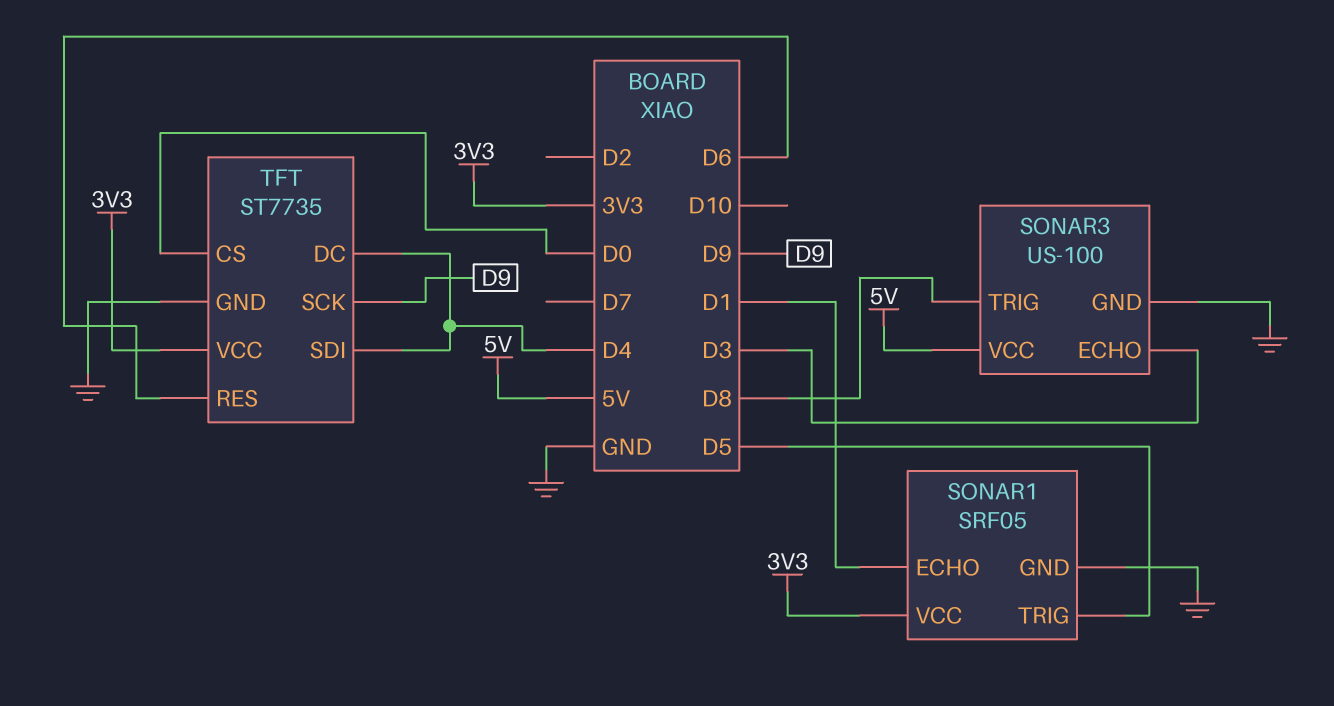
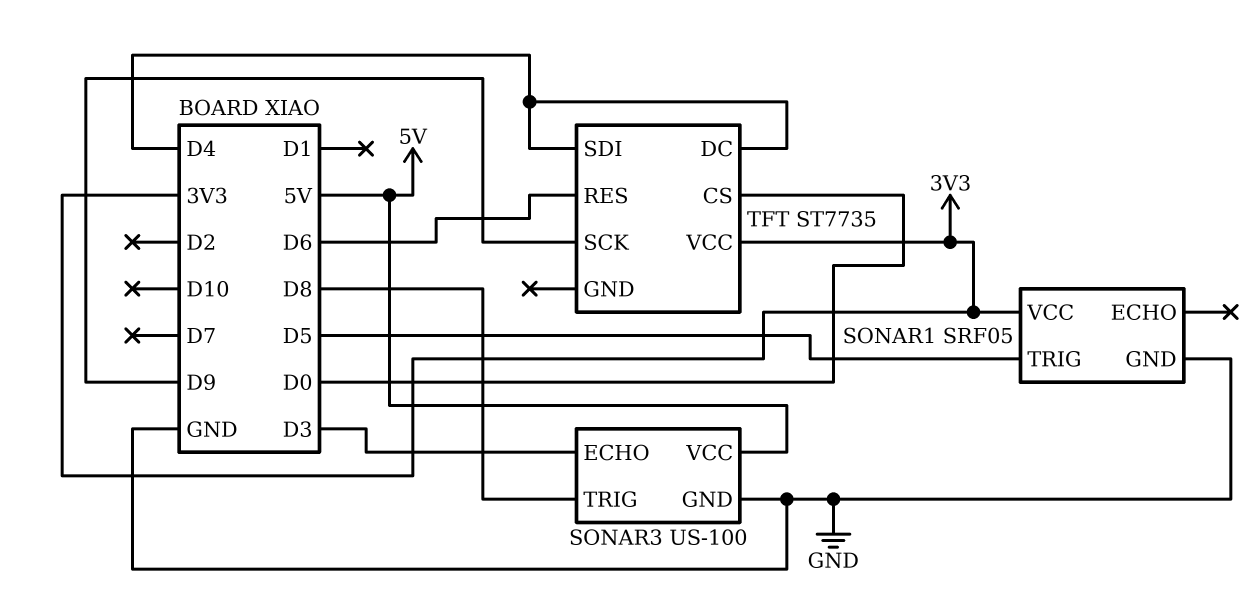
SONAR1 pin ECHO: D1 -> none
TFT pin GND: GND -> none

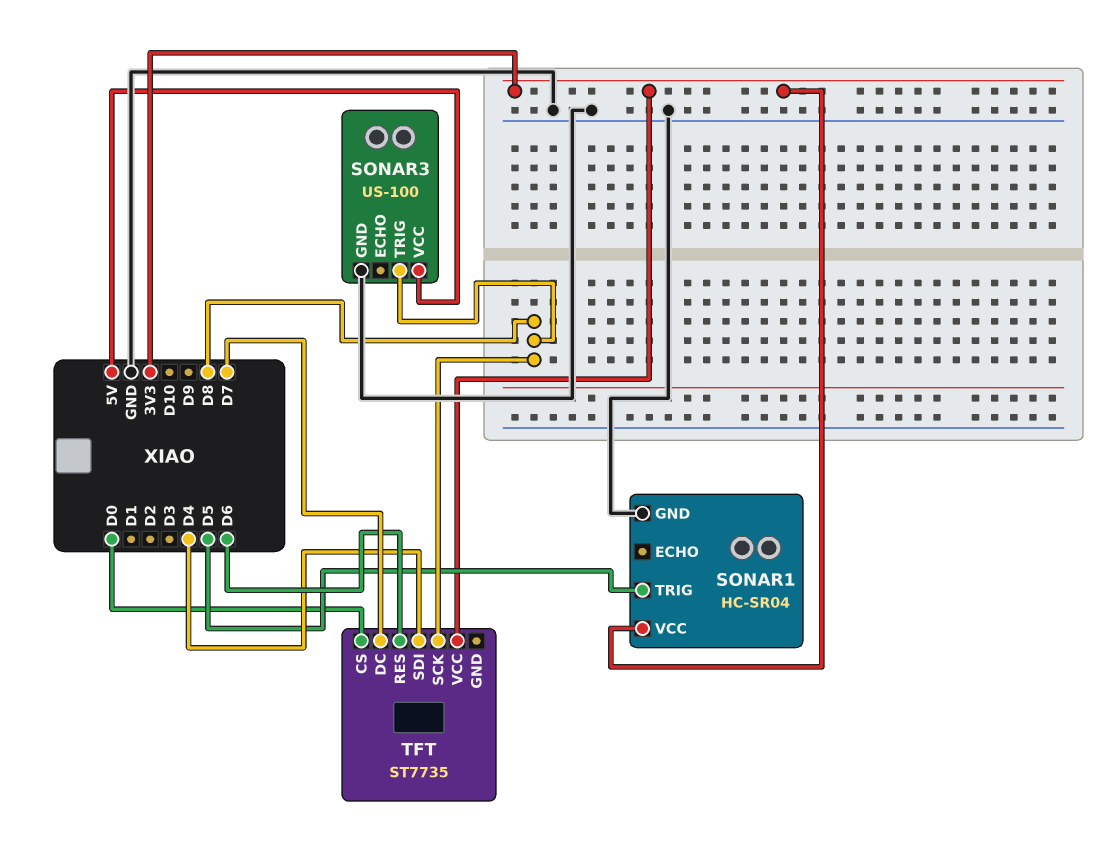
SONAR1: SRF05 -> HC-SR04
SONAR3 pin ECHO: D3 -> none
TFT pin DC: D4 -> D7
TFT pin SCK: D9 -> D8

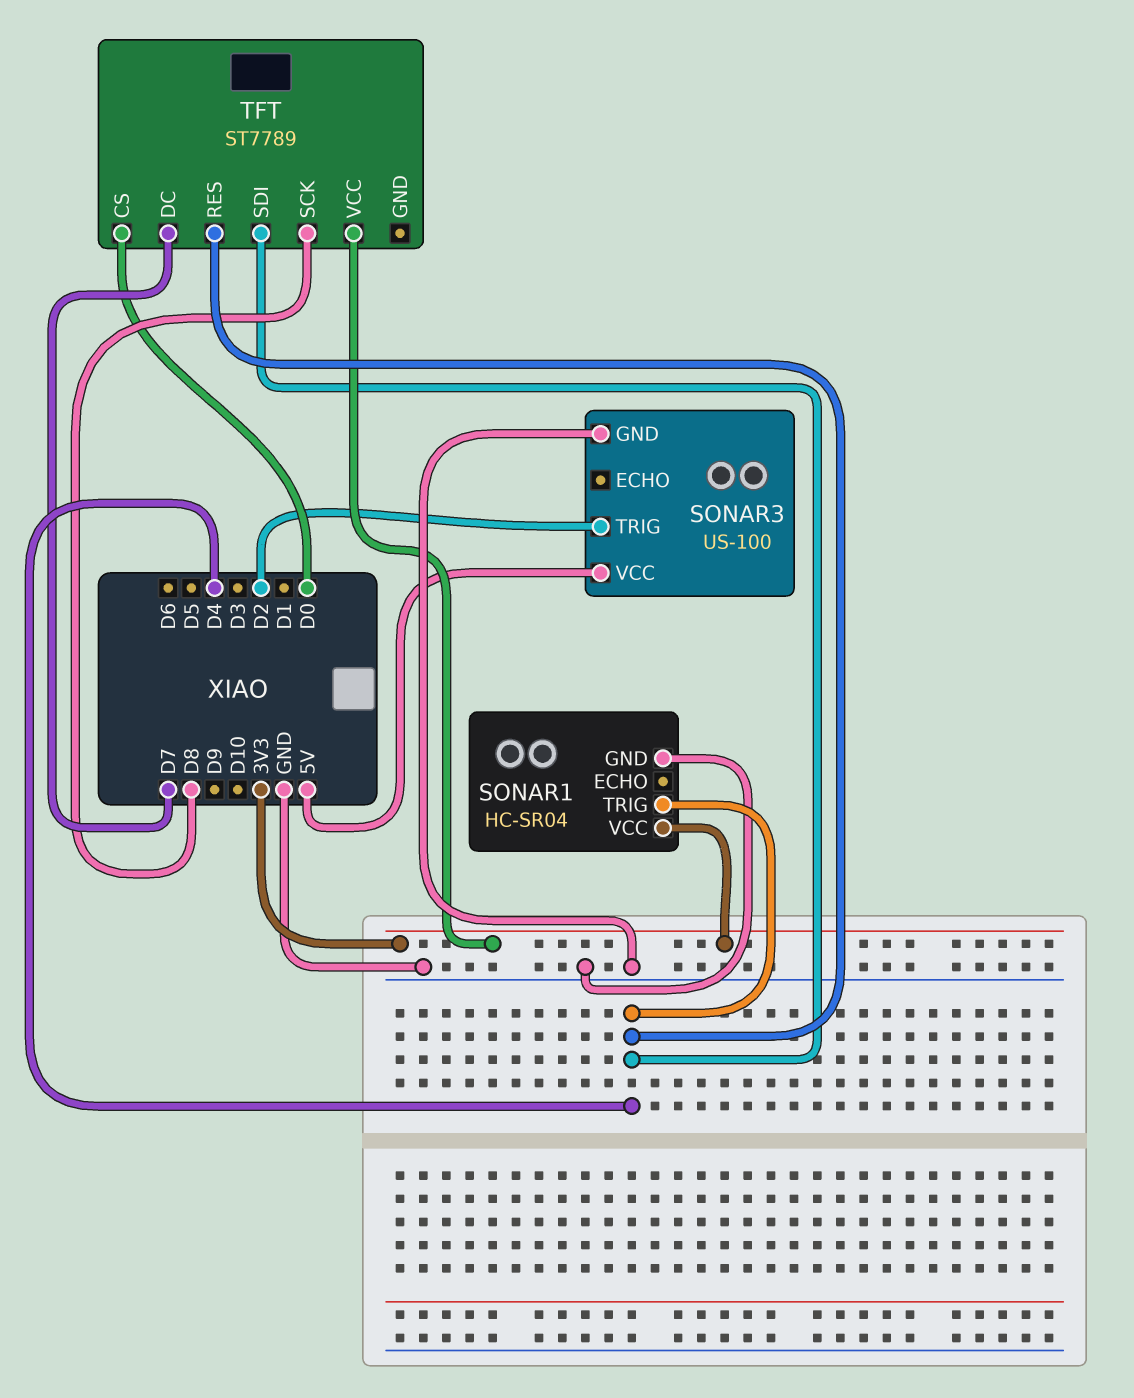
SONAR1 pin TRIG: D5 -> D4
SONAR3 pin TRIG: D8 -> D2
TFT: ST7735 -> ST7789
TFT pin RES: D6 -> D4

